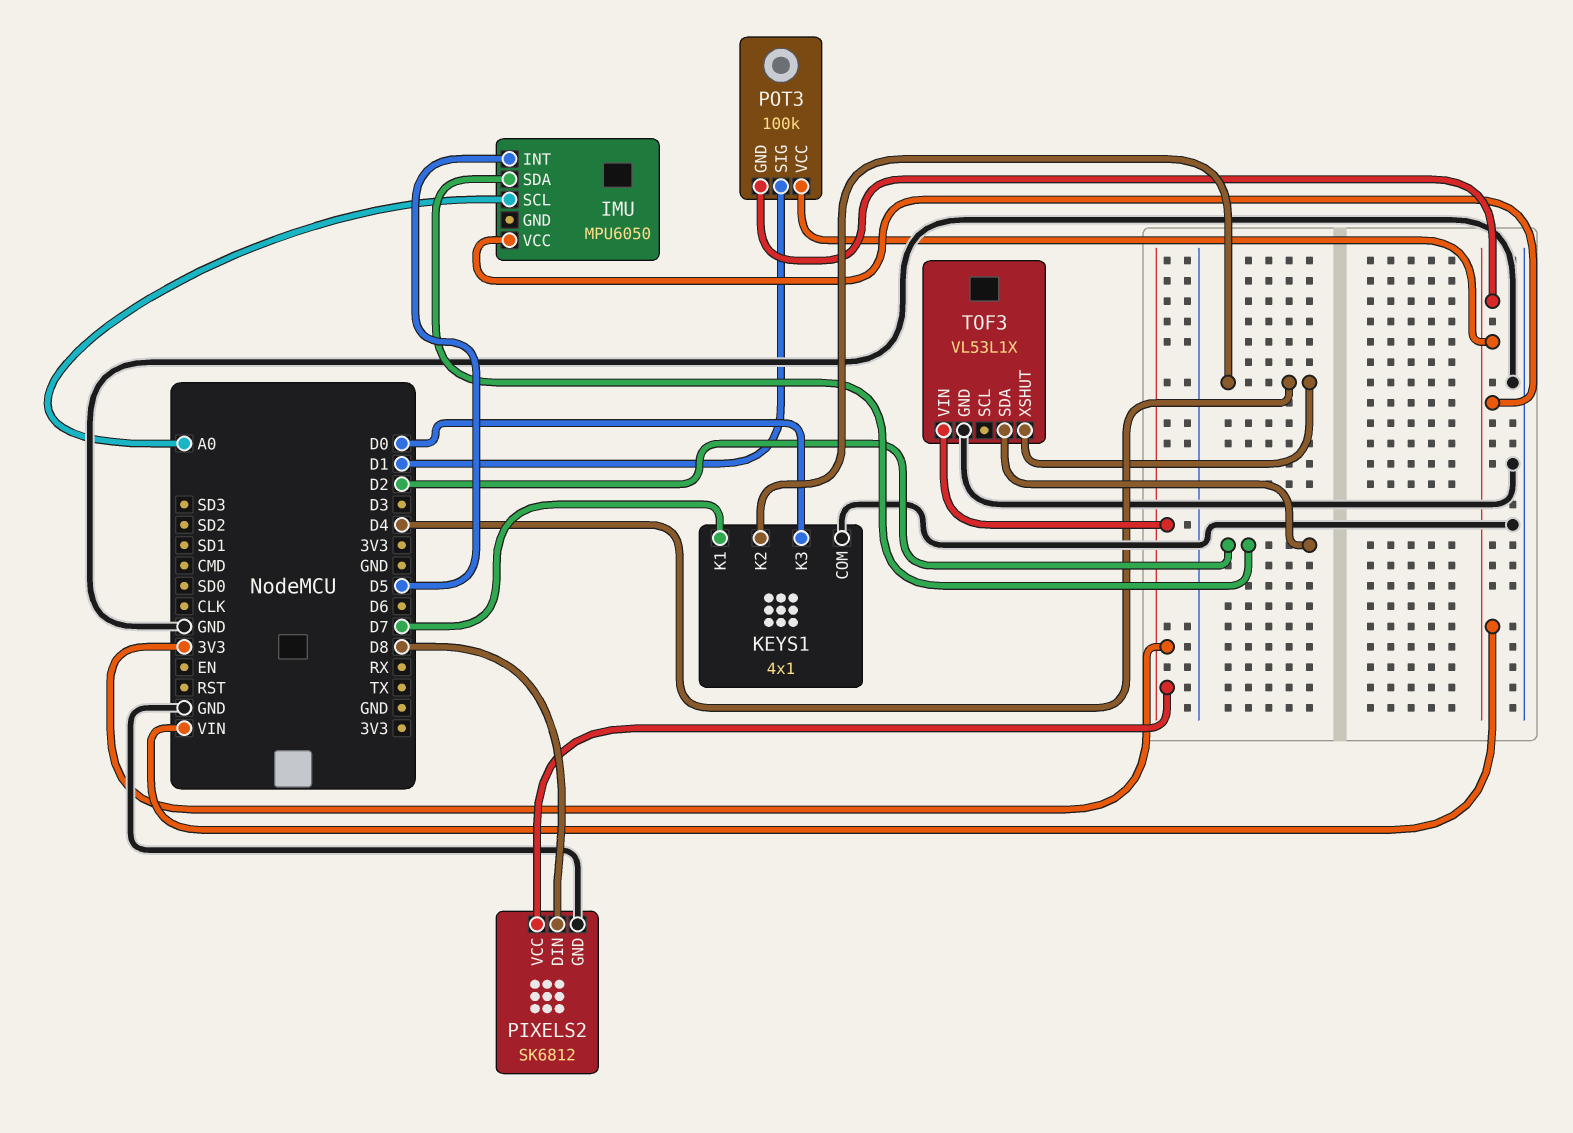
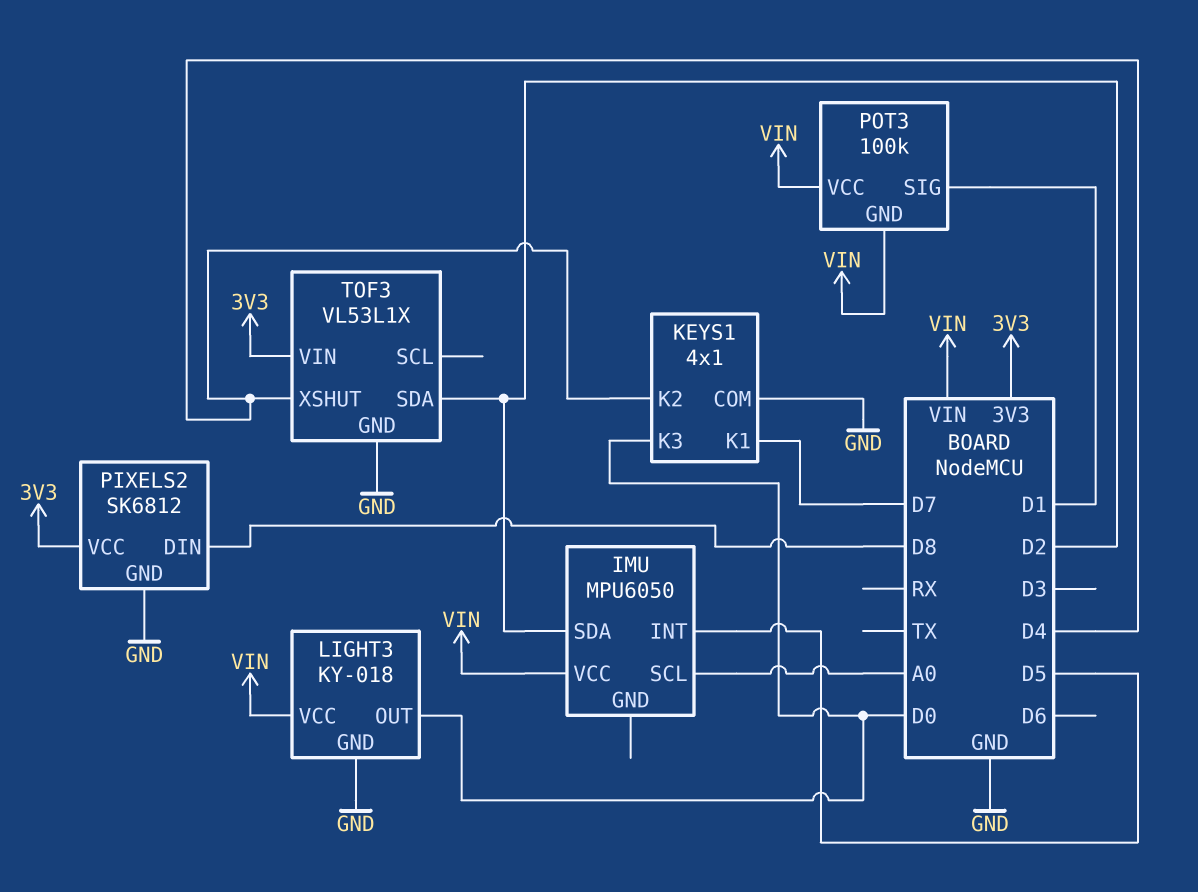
LIGHT3: none -> KY-018
LIGHT3 pin GND: none -> GND
LIGHT3 pin OUT: none -> D0
LIGHT3 pin VCC: none -> VIN

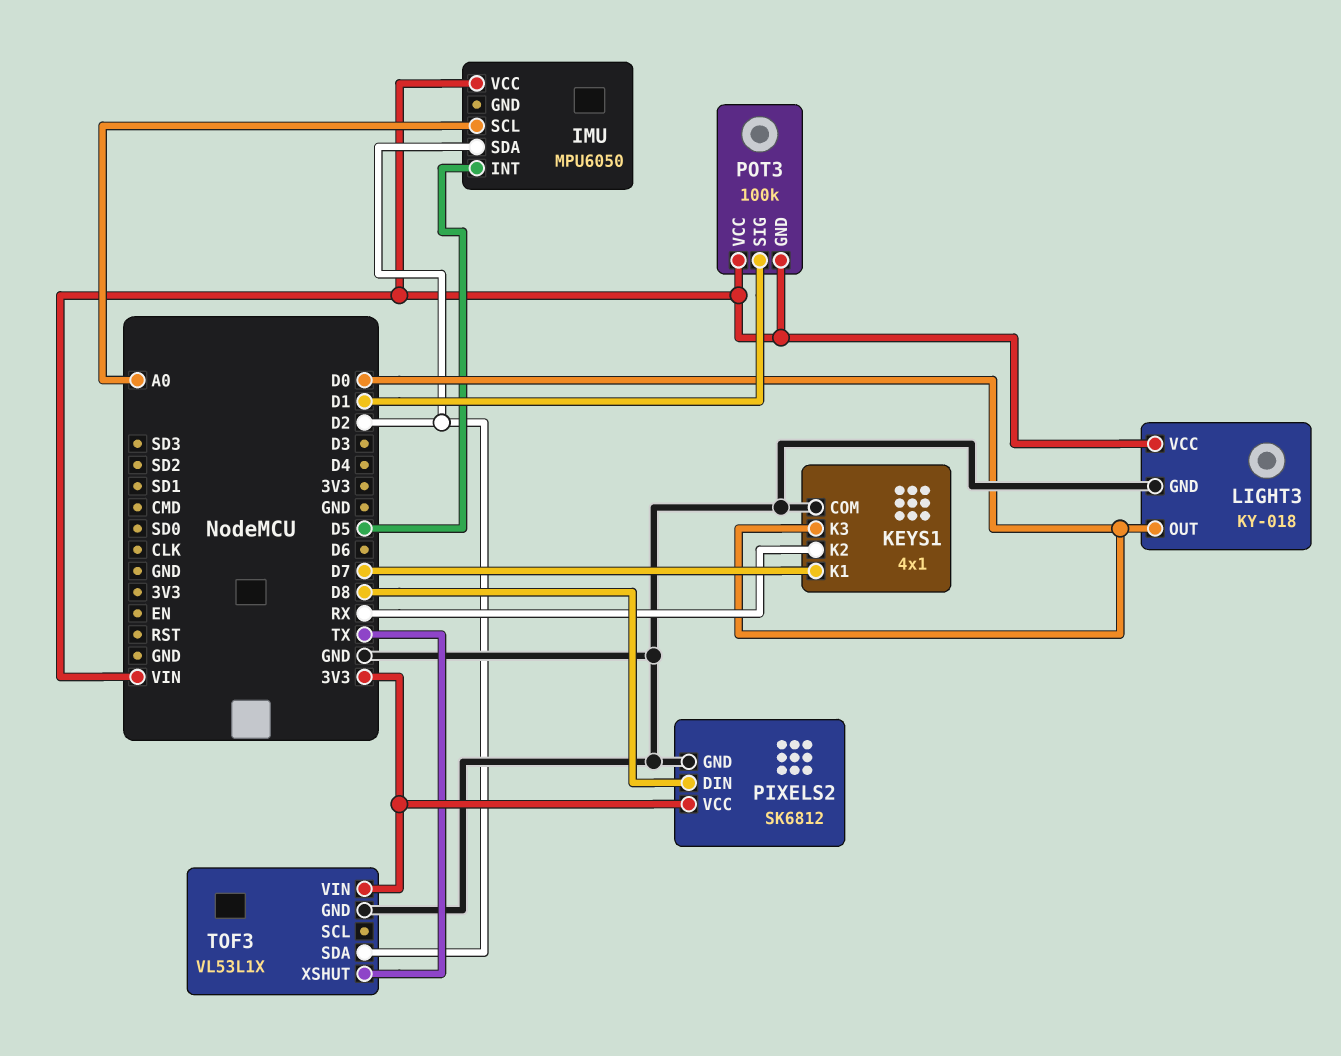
KEYS1 pin K2: D4 -> RX
TOF3 pin XSHUT: D4 -> TX

